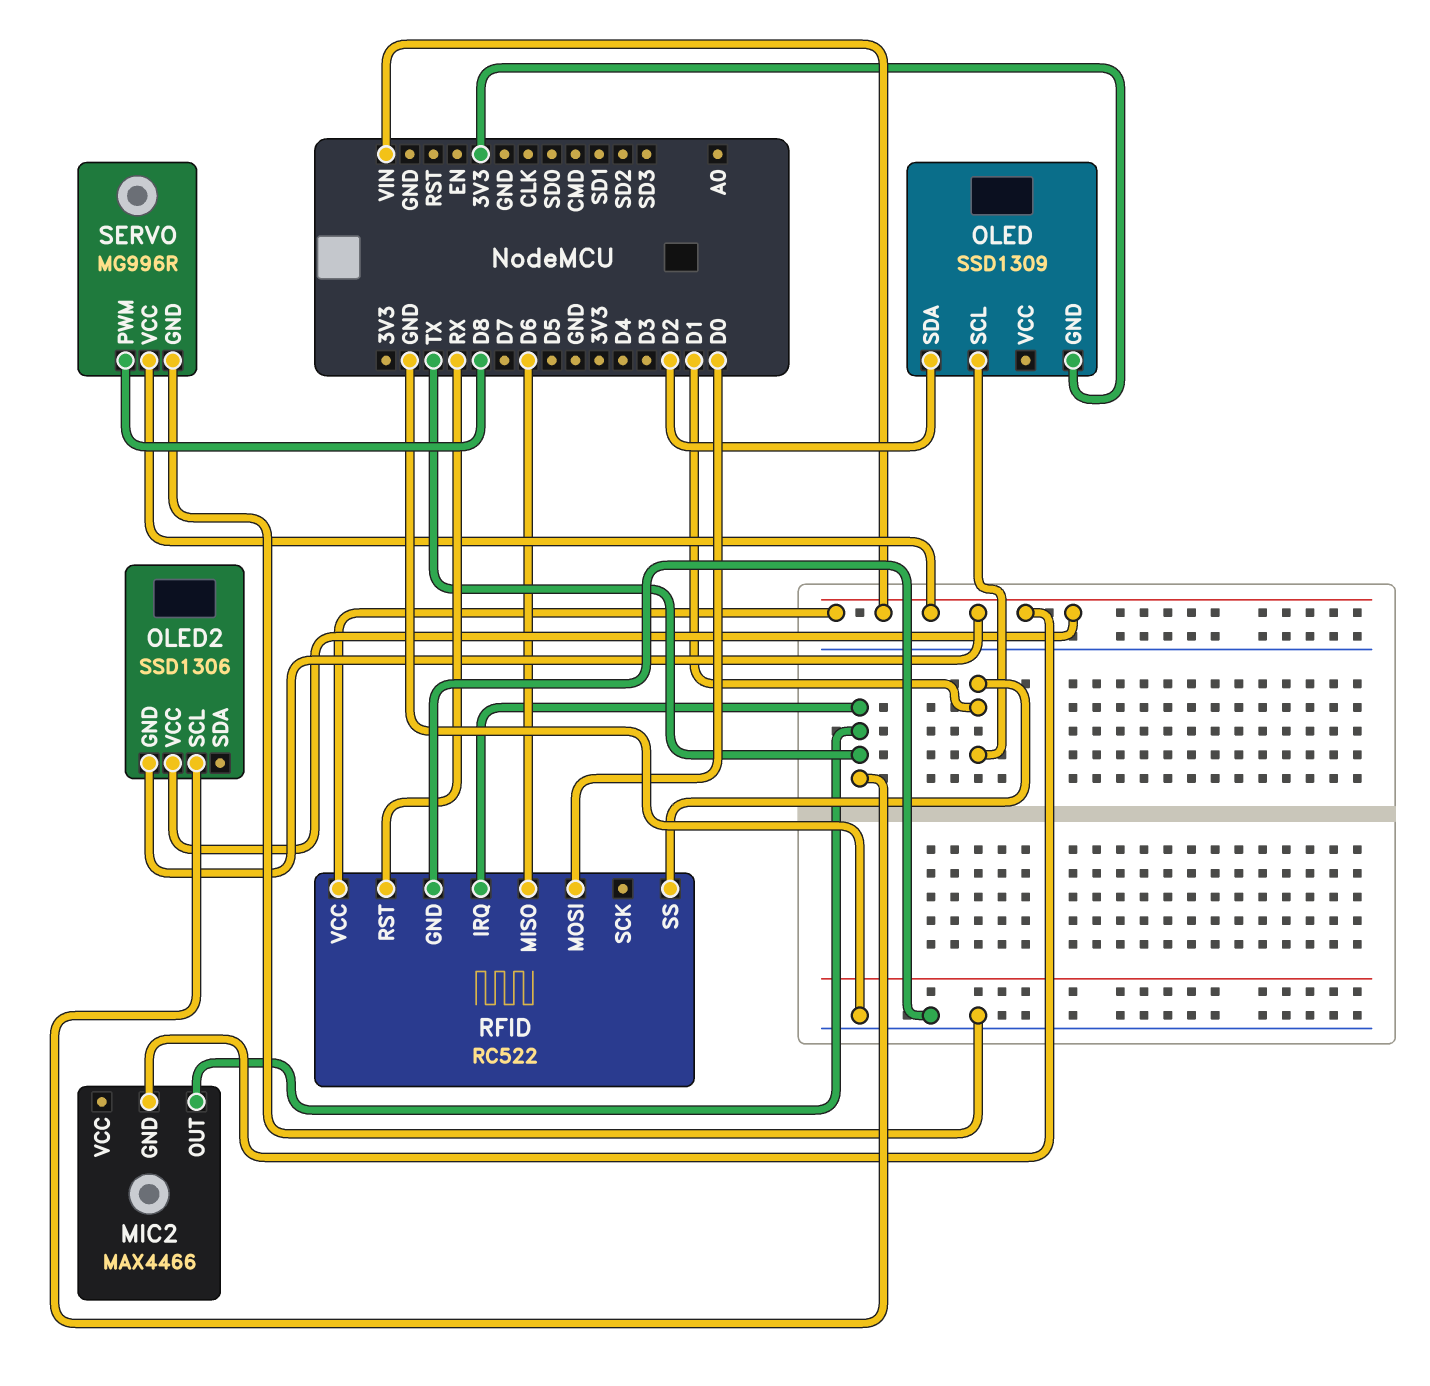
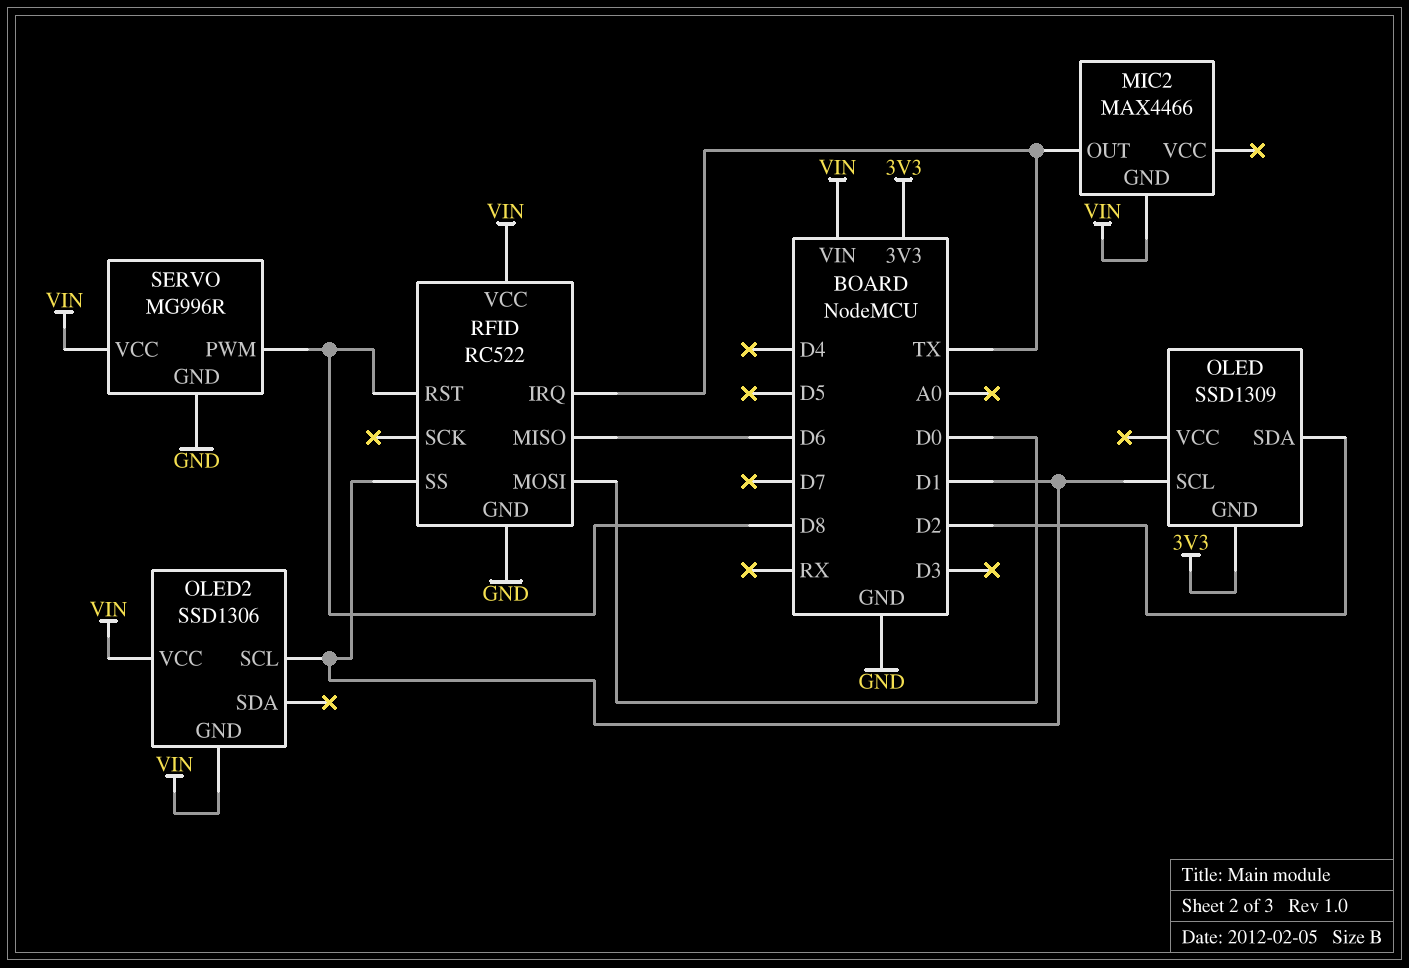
OLED2 pin SCL: TX -> D1
RFID pin RST: RX -> D8

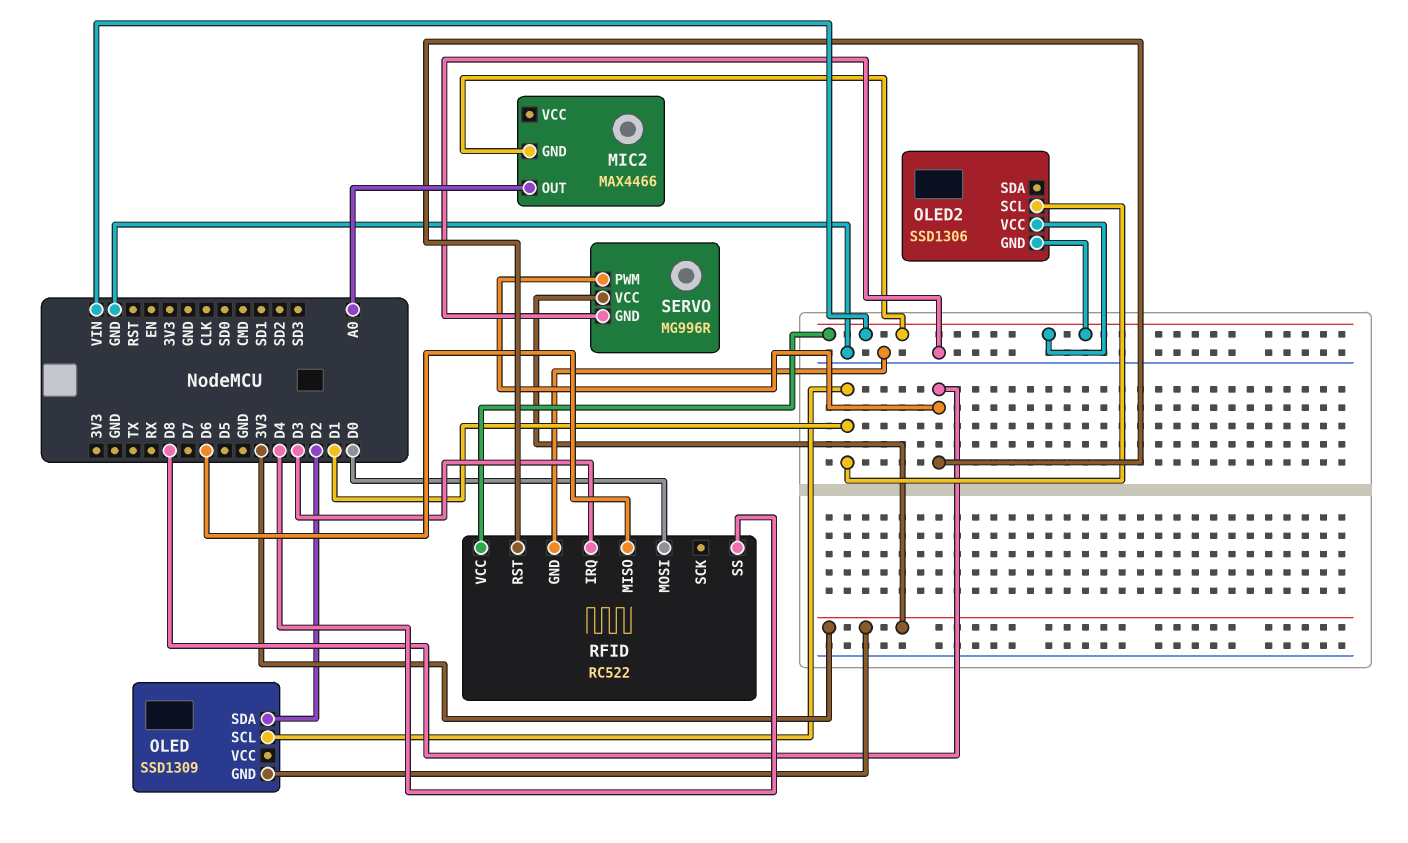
MIC2 pin OUT: TX -> A0
RFID pin IRQ: TX -> D3
RFID pin SS: D1 -> D4
SERVO pin VCC: VIN -> 3V3

